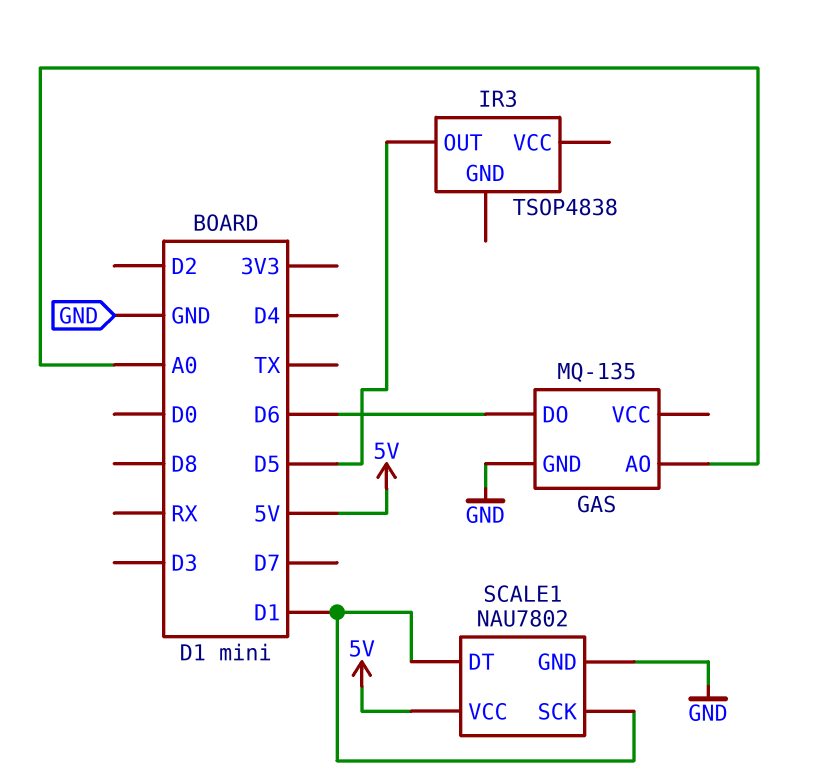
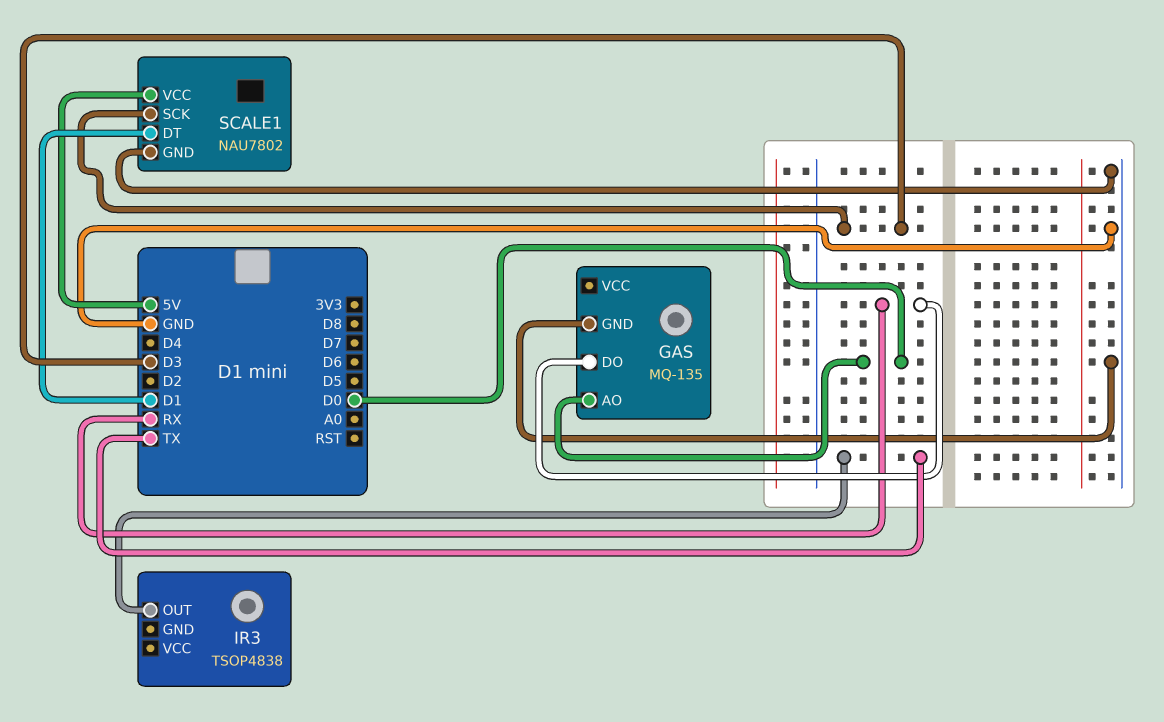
GAS pin AO: A0 -> D0
GAS pin DO: D6 -> RX
IR3 pin OUT: D5 -> TX
SCALE1 pin SCK: D1 -> D3

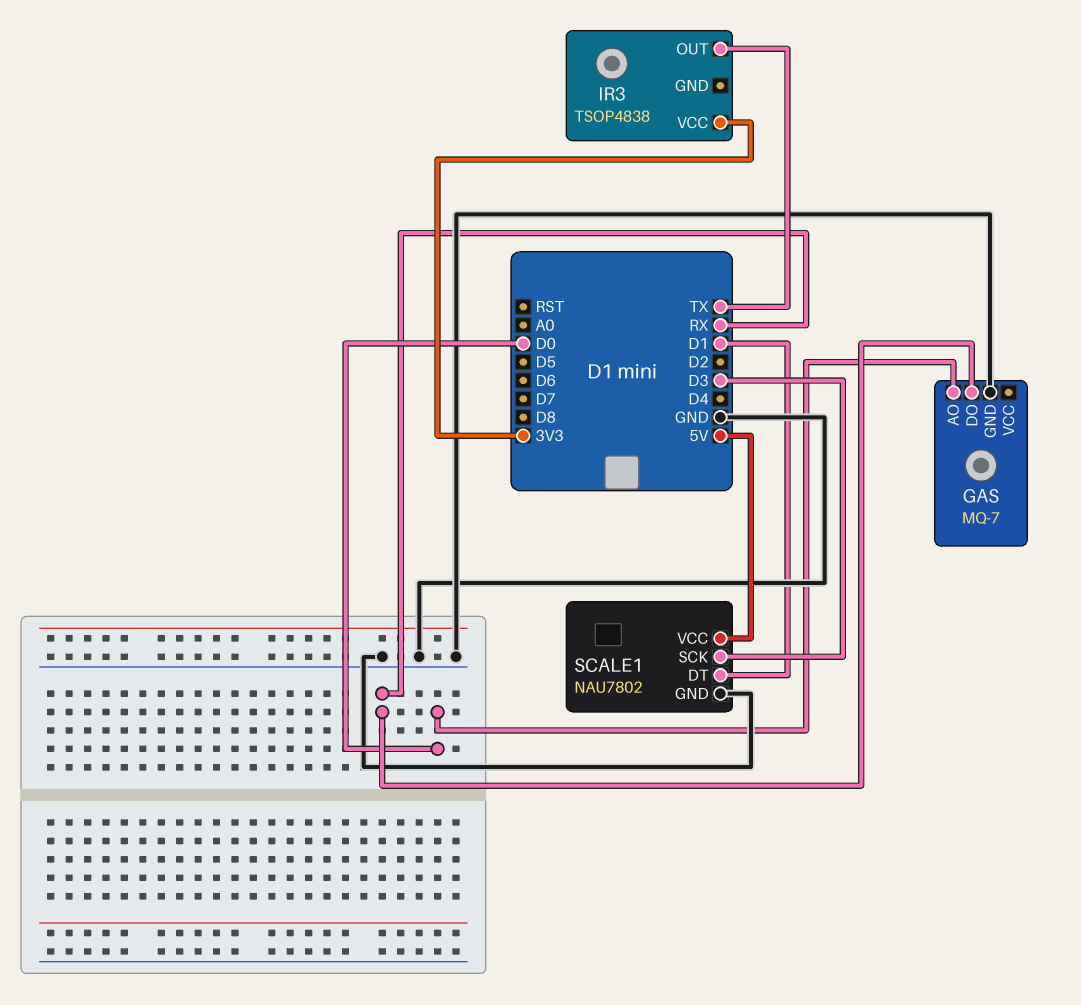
GAS: MQ-135 -> MQ-7
IR3 pin VCC: none -> 3V3

